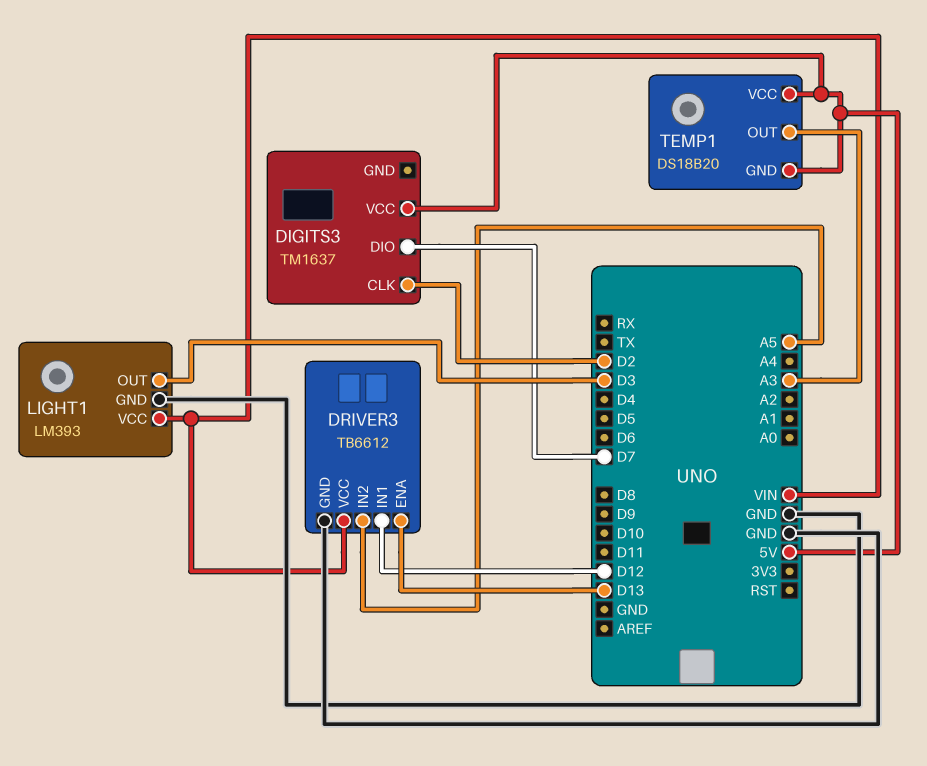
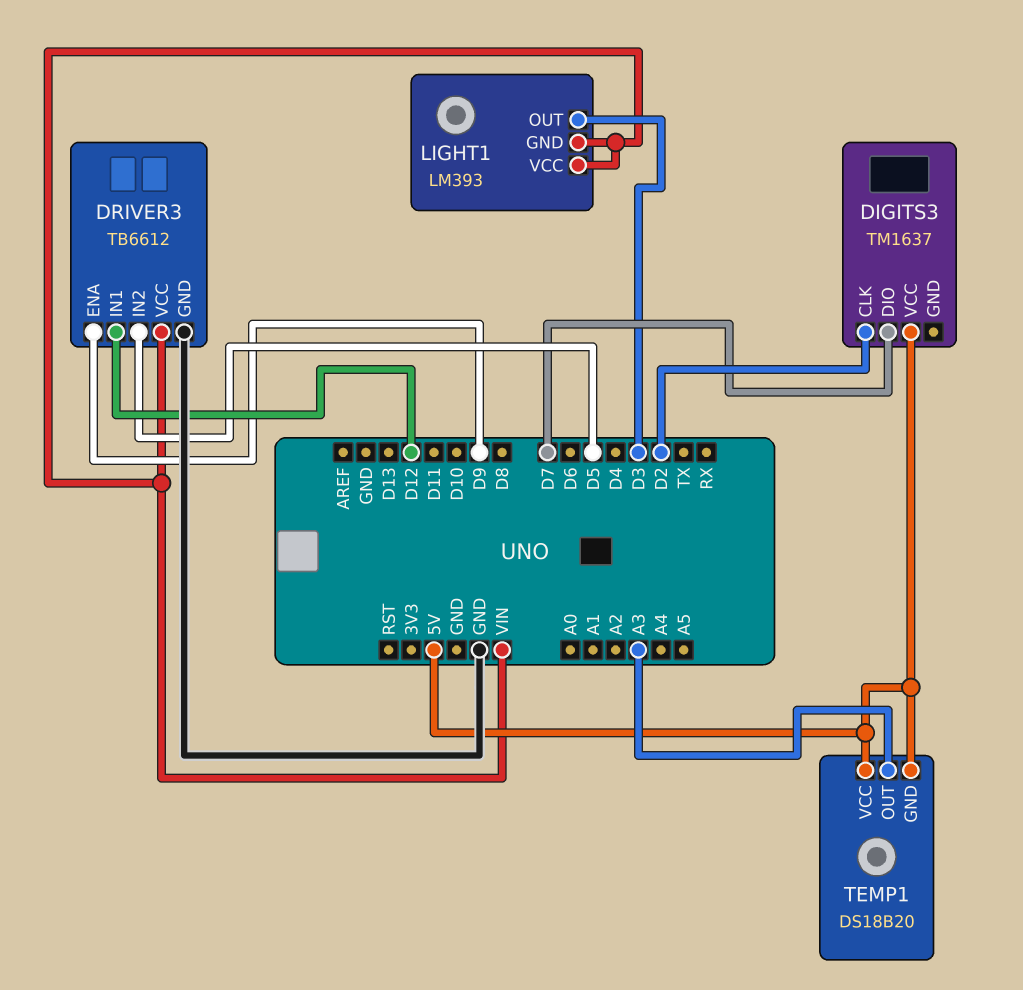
DRIVER3 pin ENA: D13 -> D9
DRIVER3 pin IN2: A5 -> D5
LIGHT1 pin GND: GND -> VIN

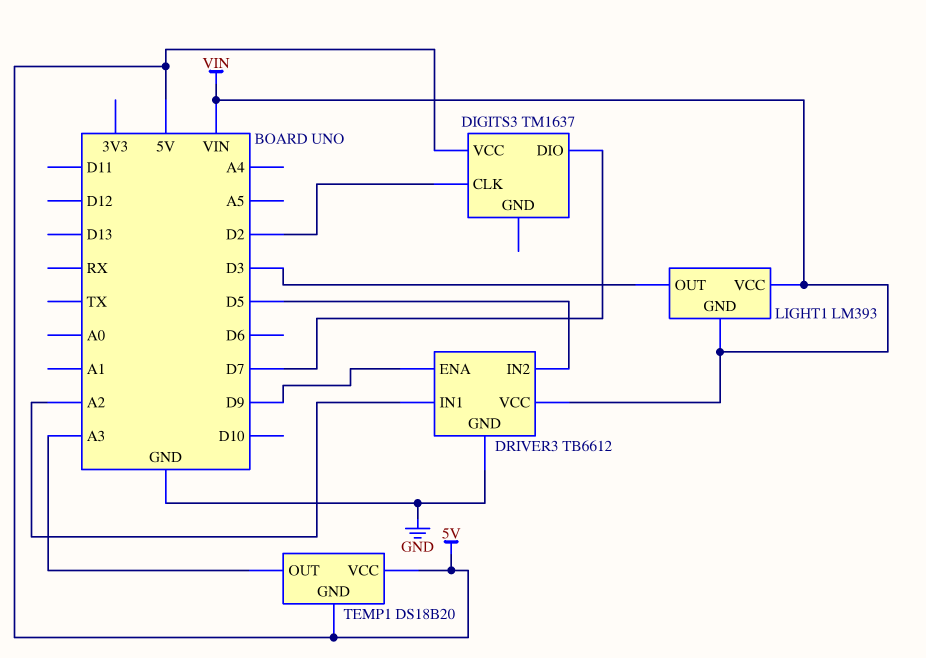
DRIVER3 pin IN1: D12 -> A2

